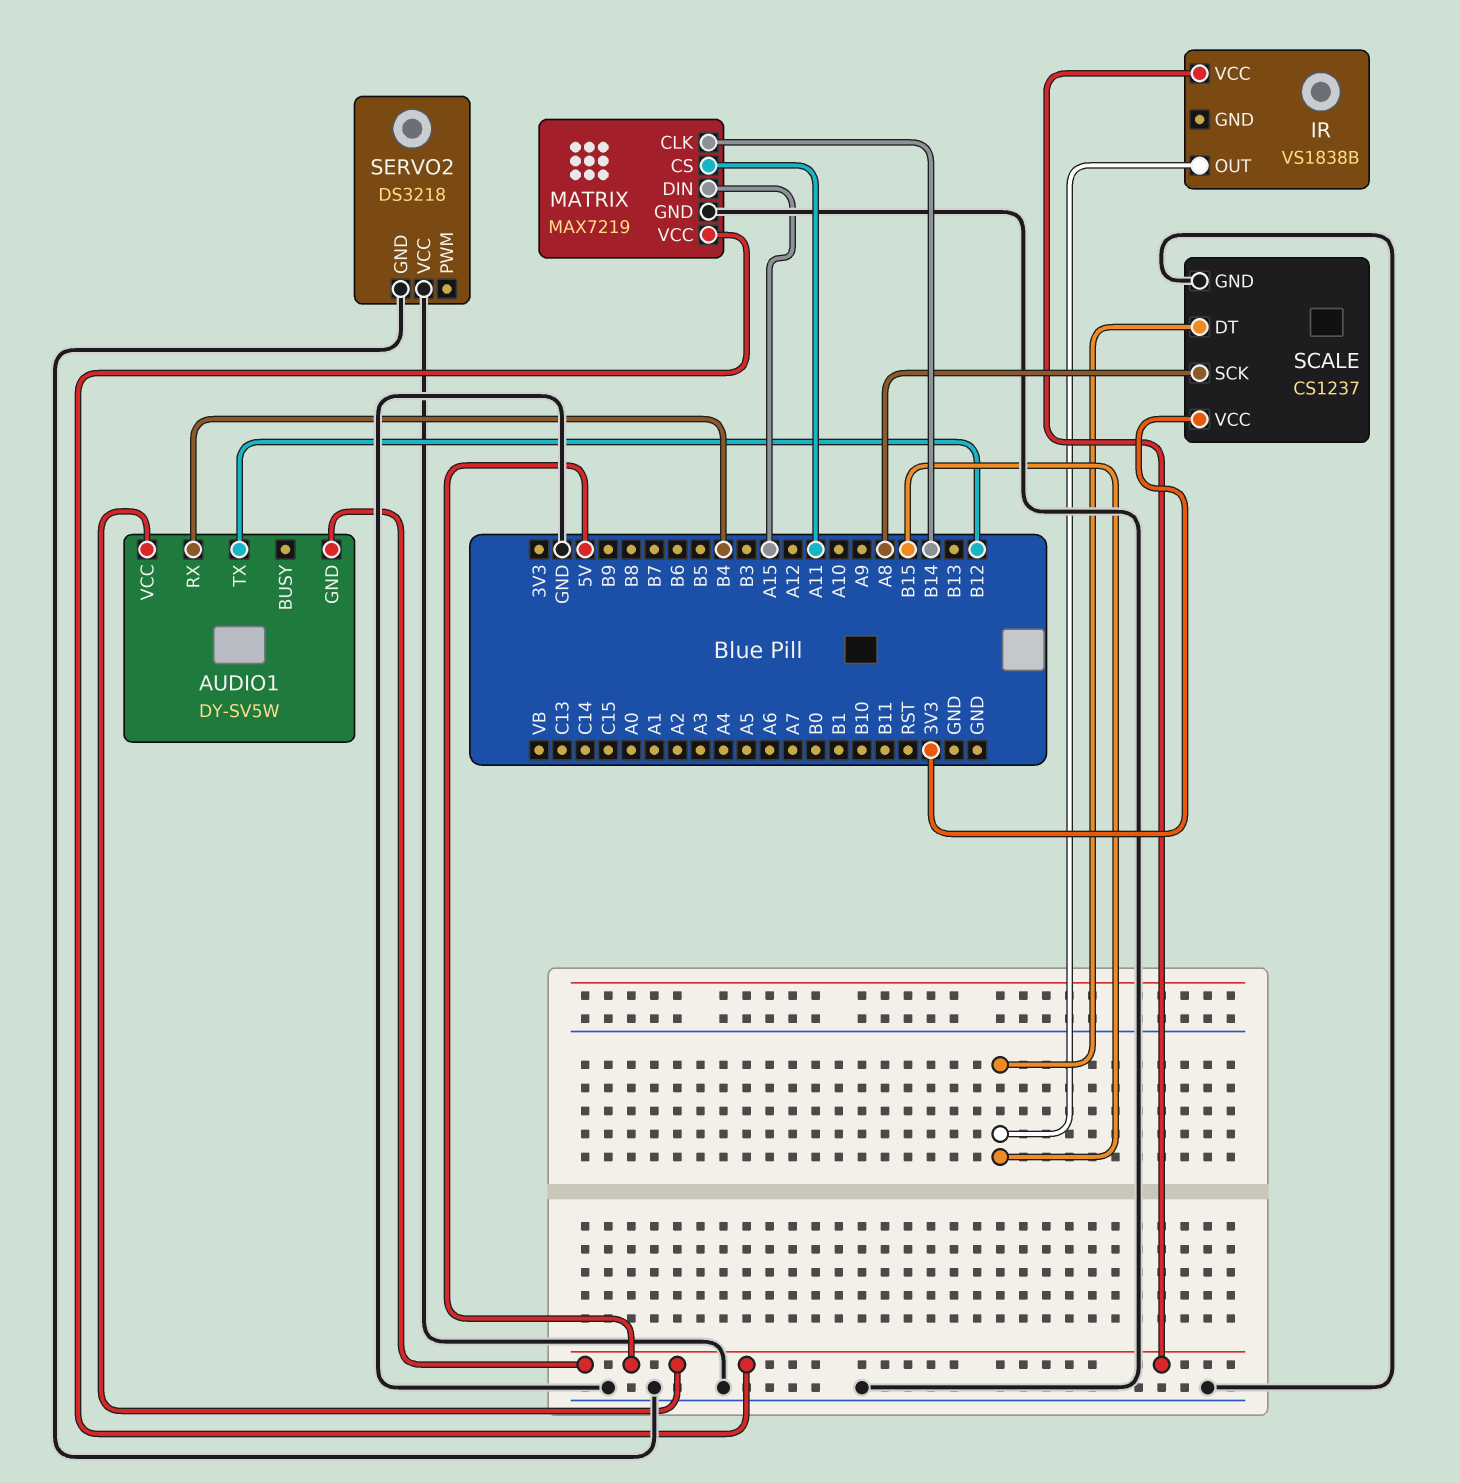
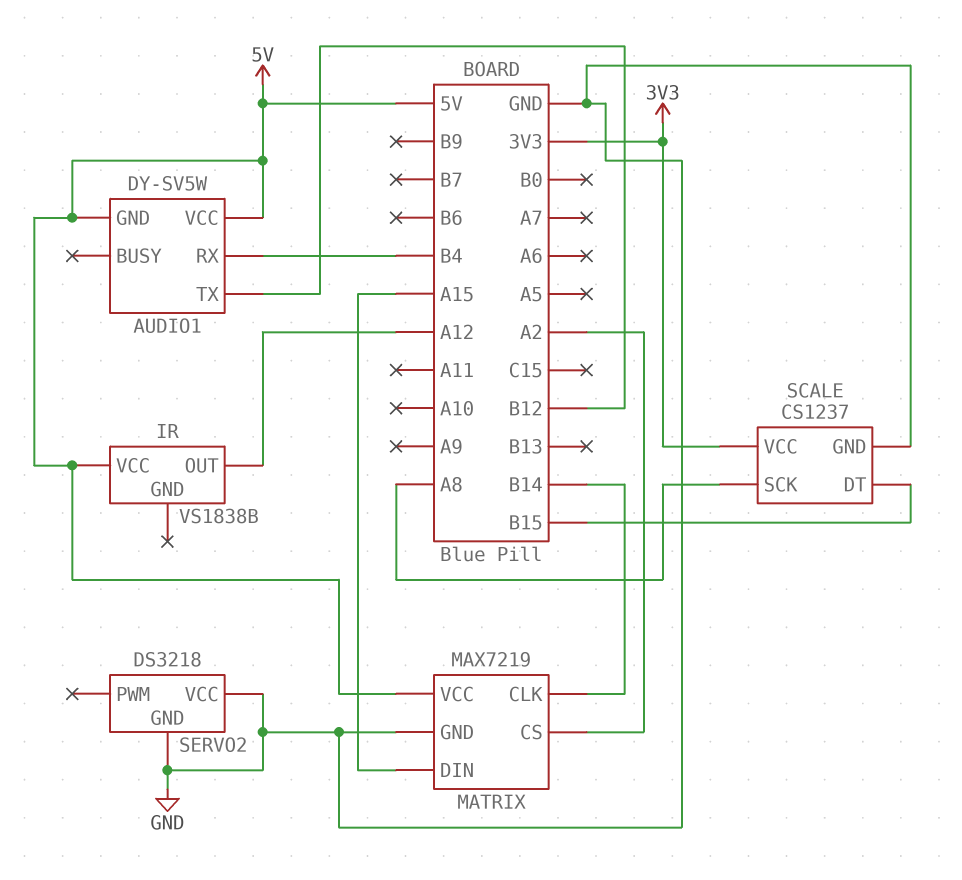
IR pin OUT: B15 -> A12
MATRIX pin CS: A11 -> A2

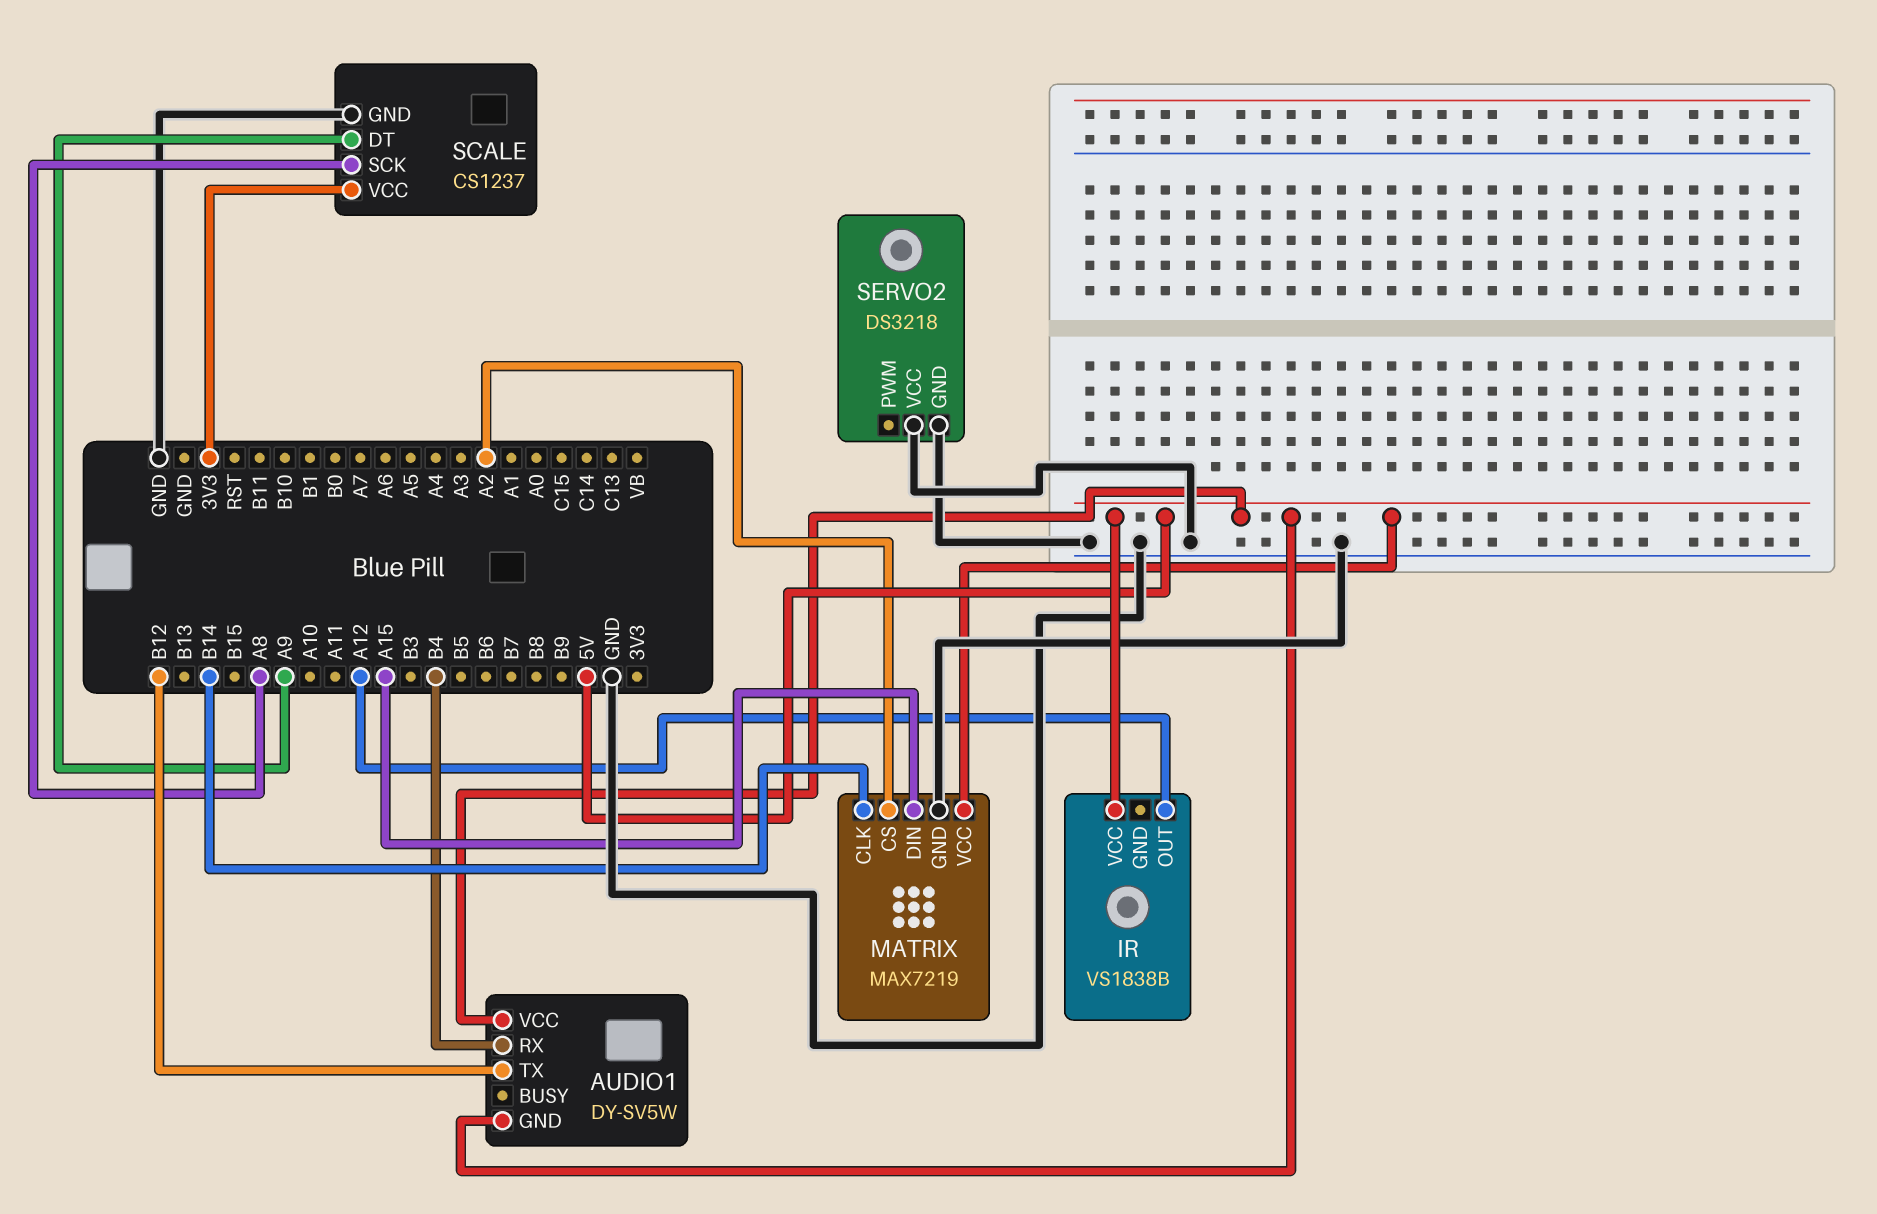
SCALE pin DT: B15 -> A9

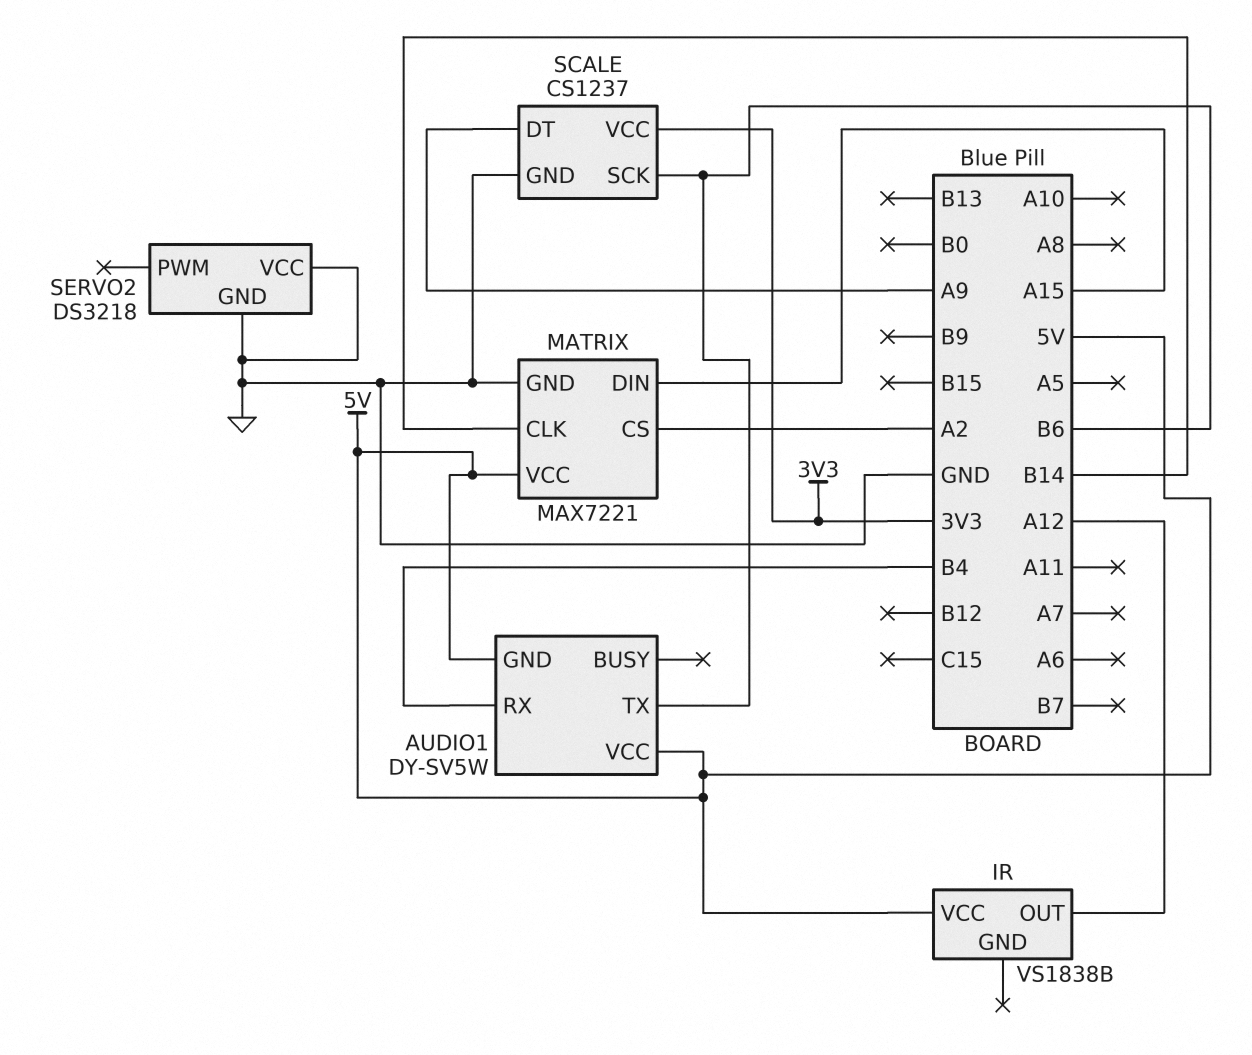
AUDIO1 pin TX: B12 -> B6
MATRIX: MAX7219 -> MAX7221
SCALE pin SCK: A8 -> B6

